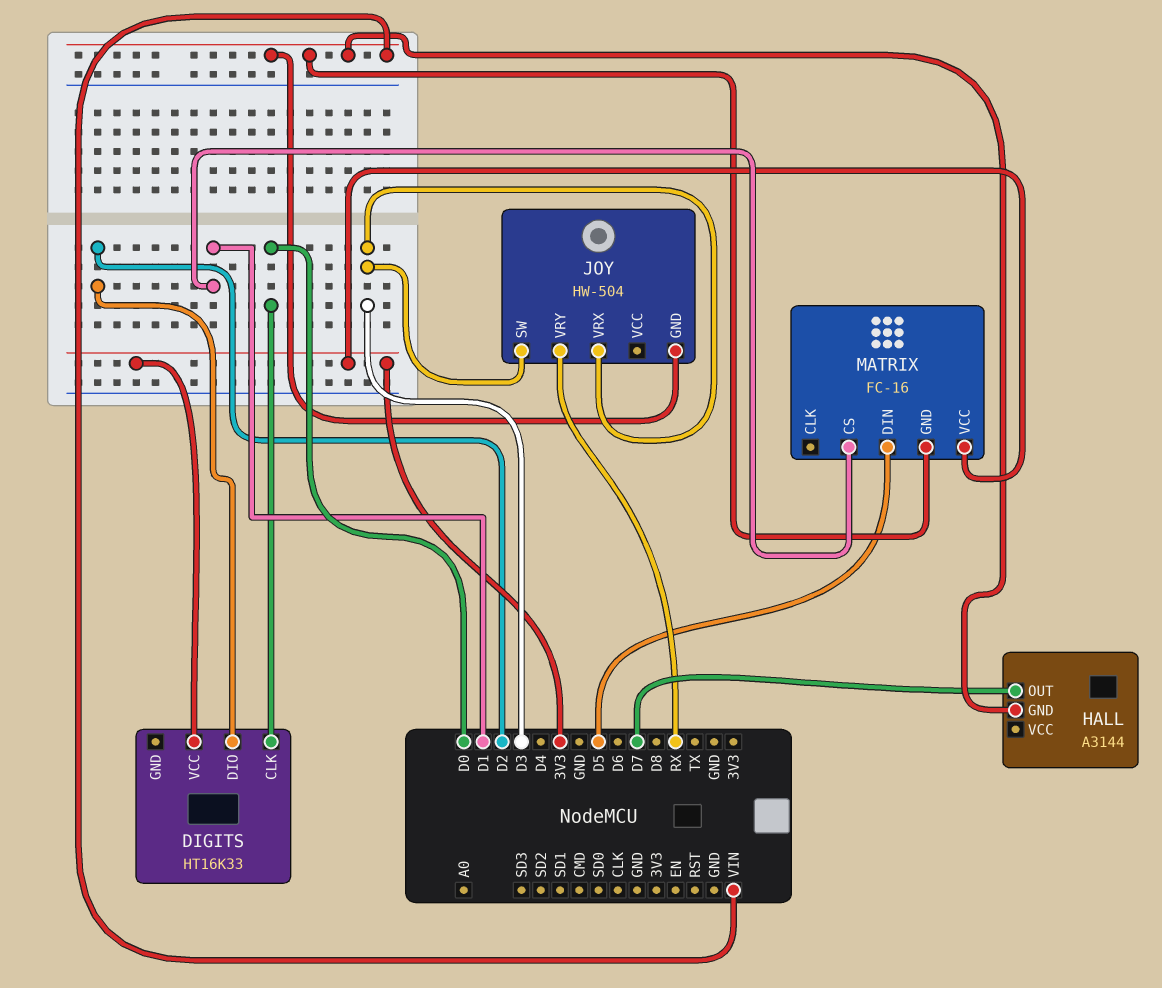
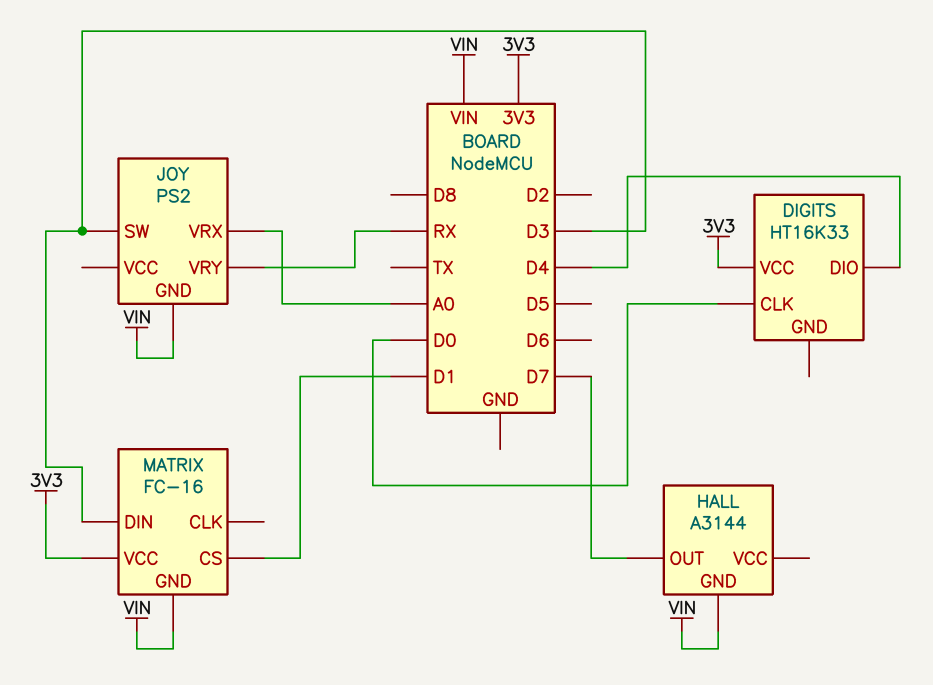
DIGITS pin DIO: D2 -> D4
JOY: HW-504 -> PS2
JOY pin VRX: D3 -> A0
MATRIX pin DIN: D5 -> D3

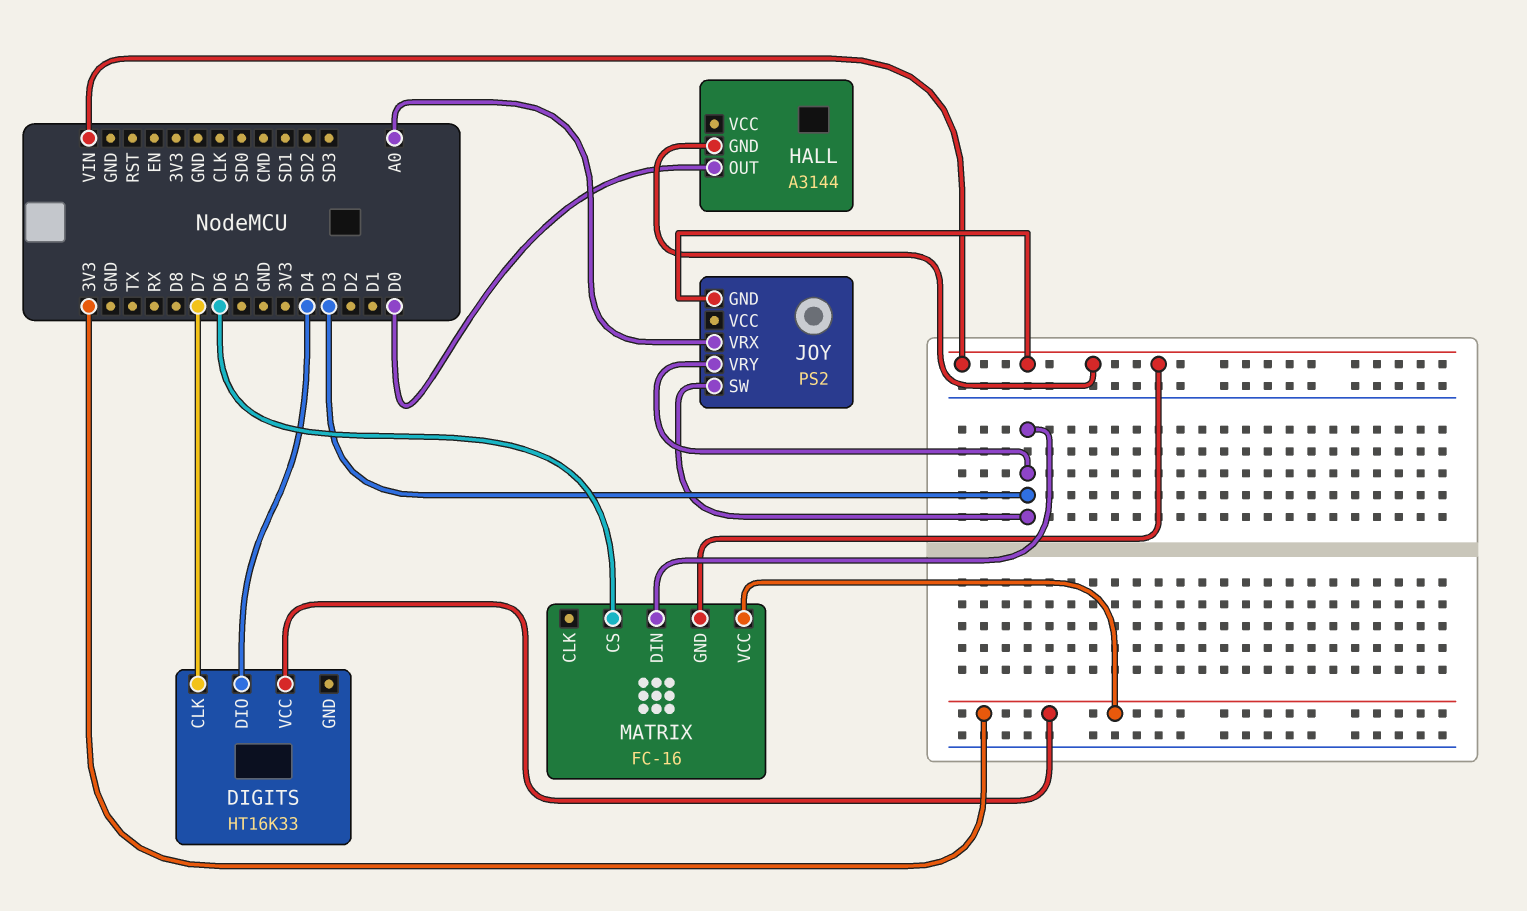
DIGITS pin CLK: D0 -> D7
HALL pin OUT: D7 -> D0
JOY pin VRY: RX -> D3
MATRIX pin CS: D1 -> D6

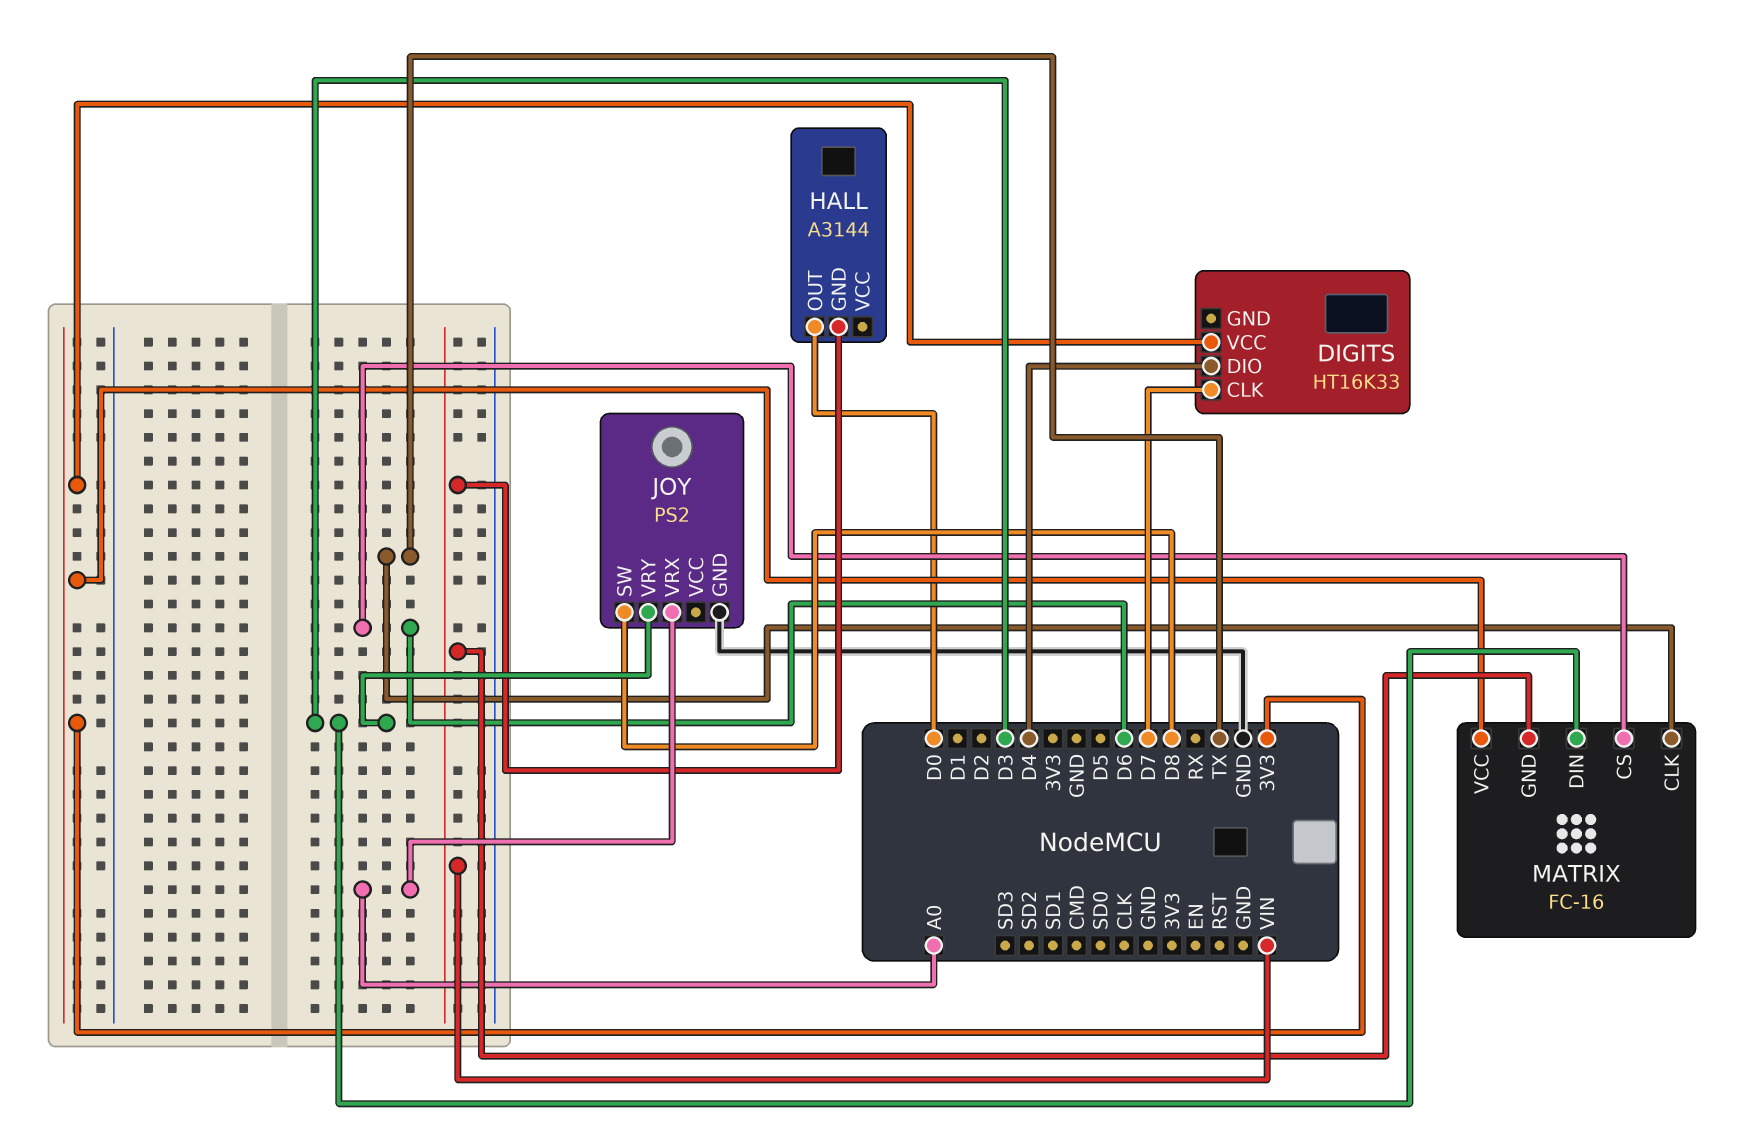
JOY pin GND: VIN -> GND
JOY pin SW: D3 -> D8
MATRIX pin CLK: none -> TX

